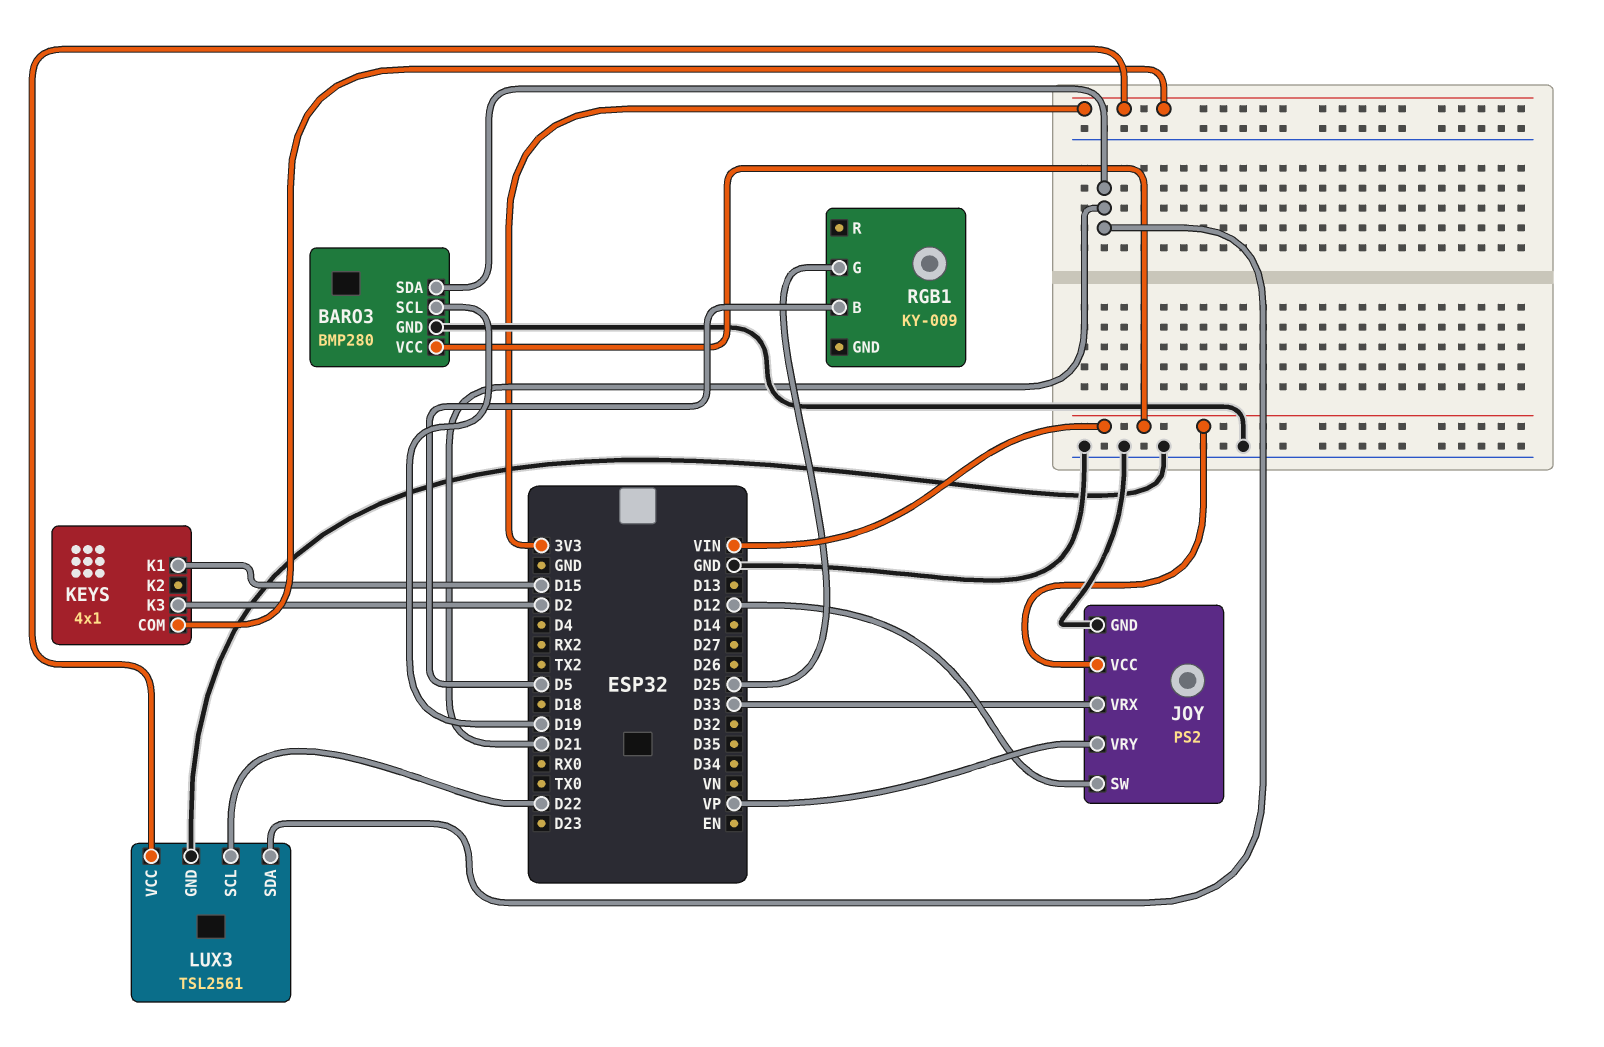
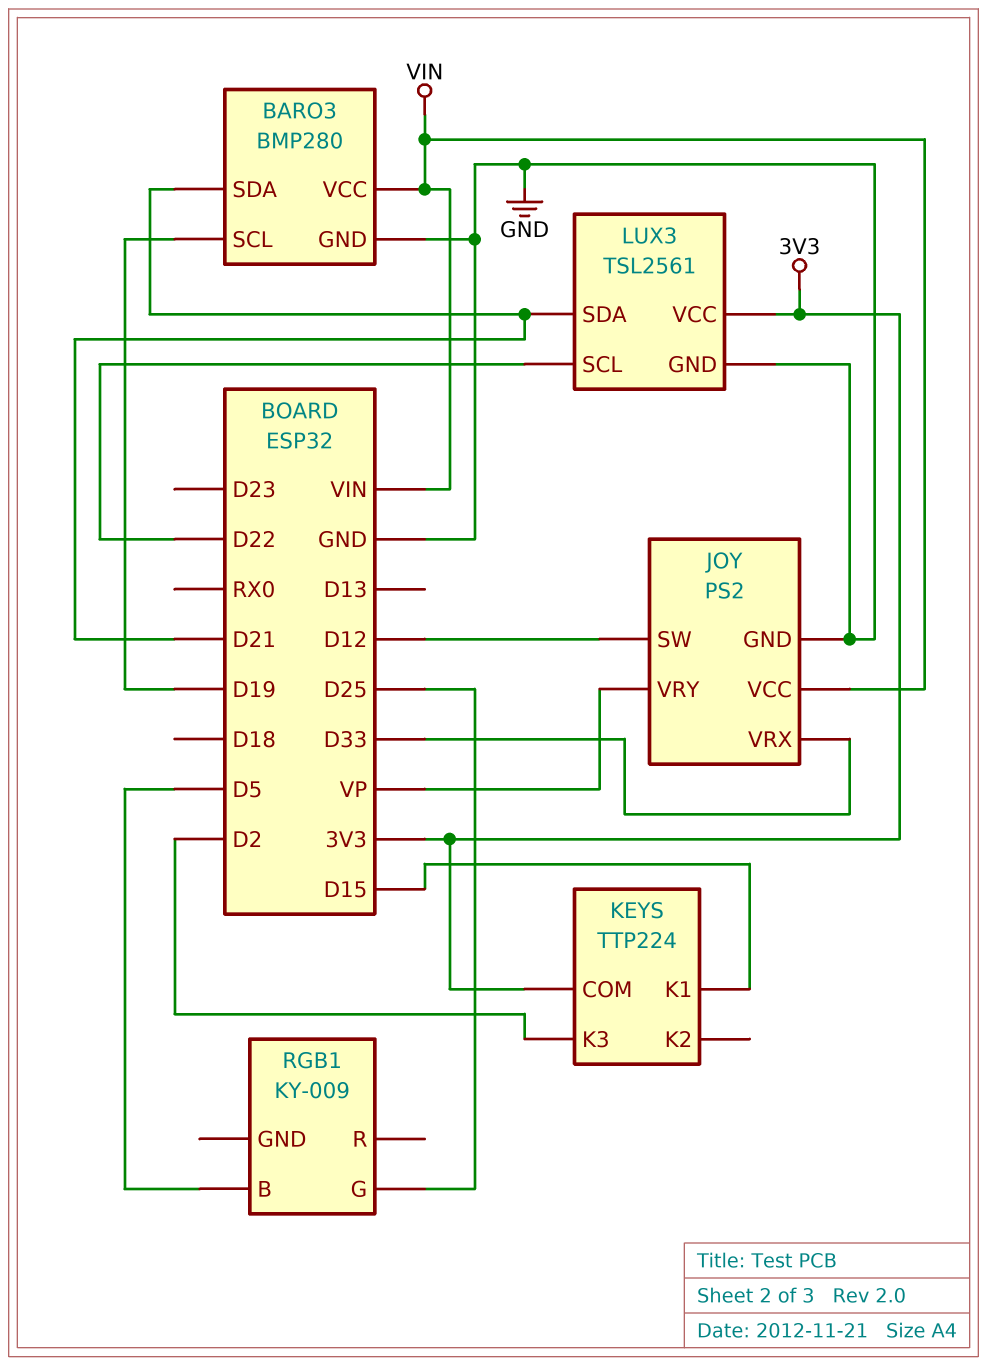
KEYS: 4x1 -> TTP224

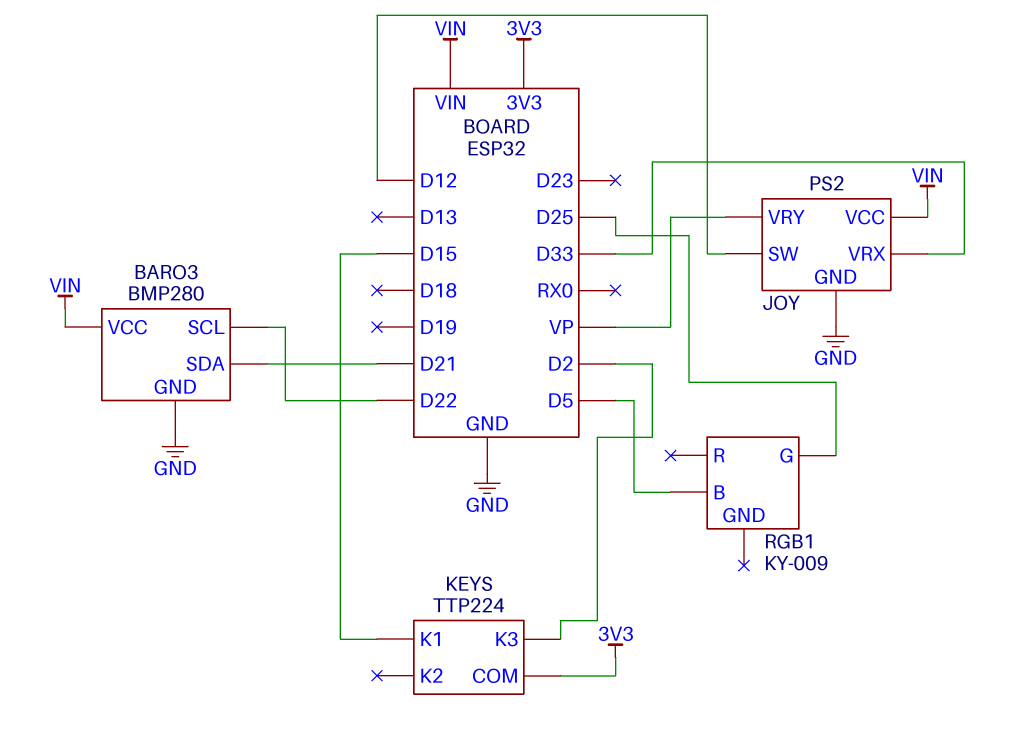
BARO3 pin SCL: D19 -> D22
LUX3: TSL2561 -> none
LUX3 pin GND: GND -> none
LUX3 pin SCL: D22 -> none
LUX3 pin SDA: D21 -> none
LUX3 pin VCC: 3V3 -> none

